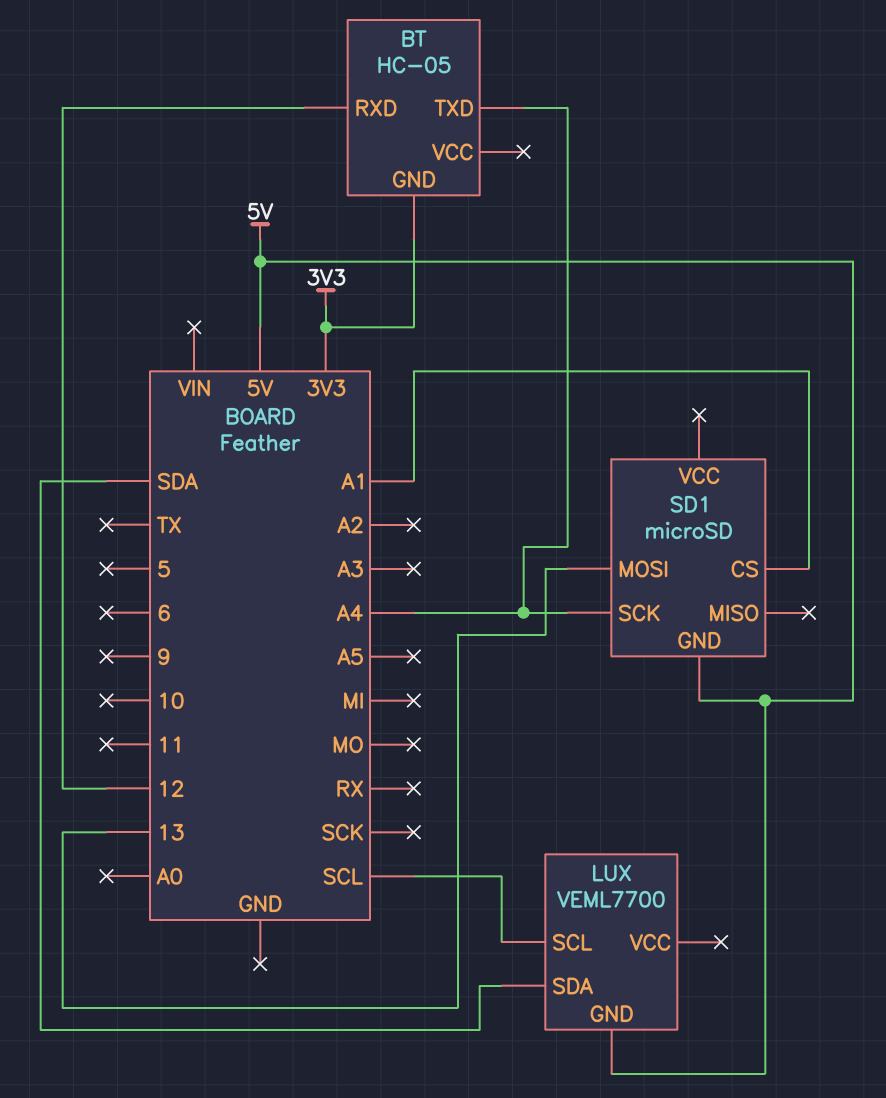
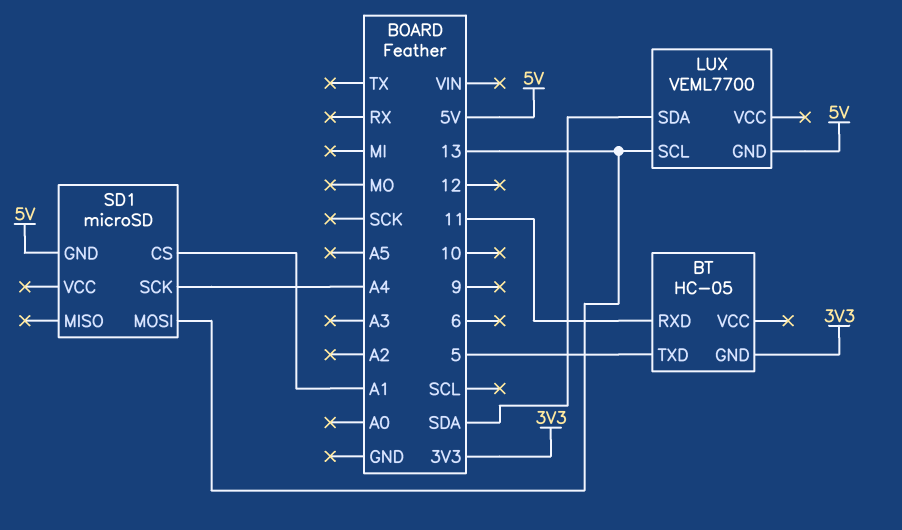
BT pin RXD: 12 -> 11
BT pin TXD: A4 -> 5
LUX pin SCL: SCL -> 13

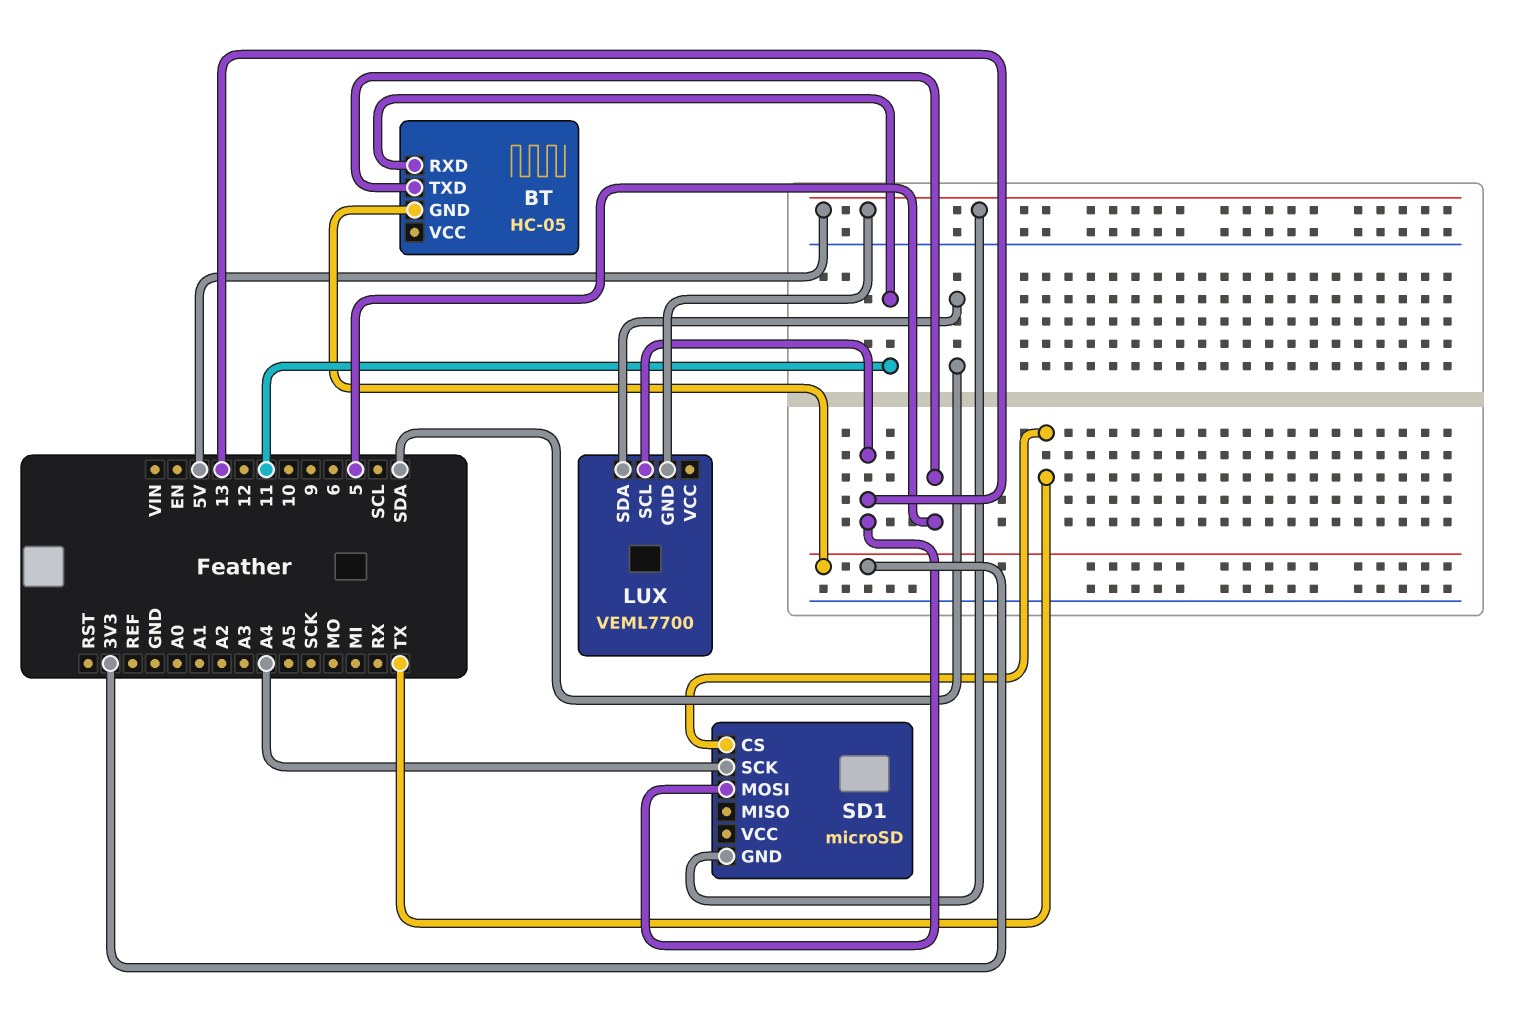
SD1 pin CS: A1 -> TX

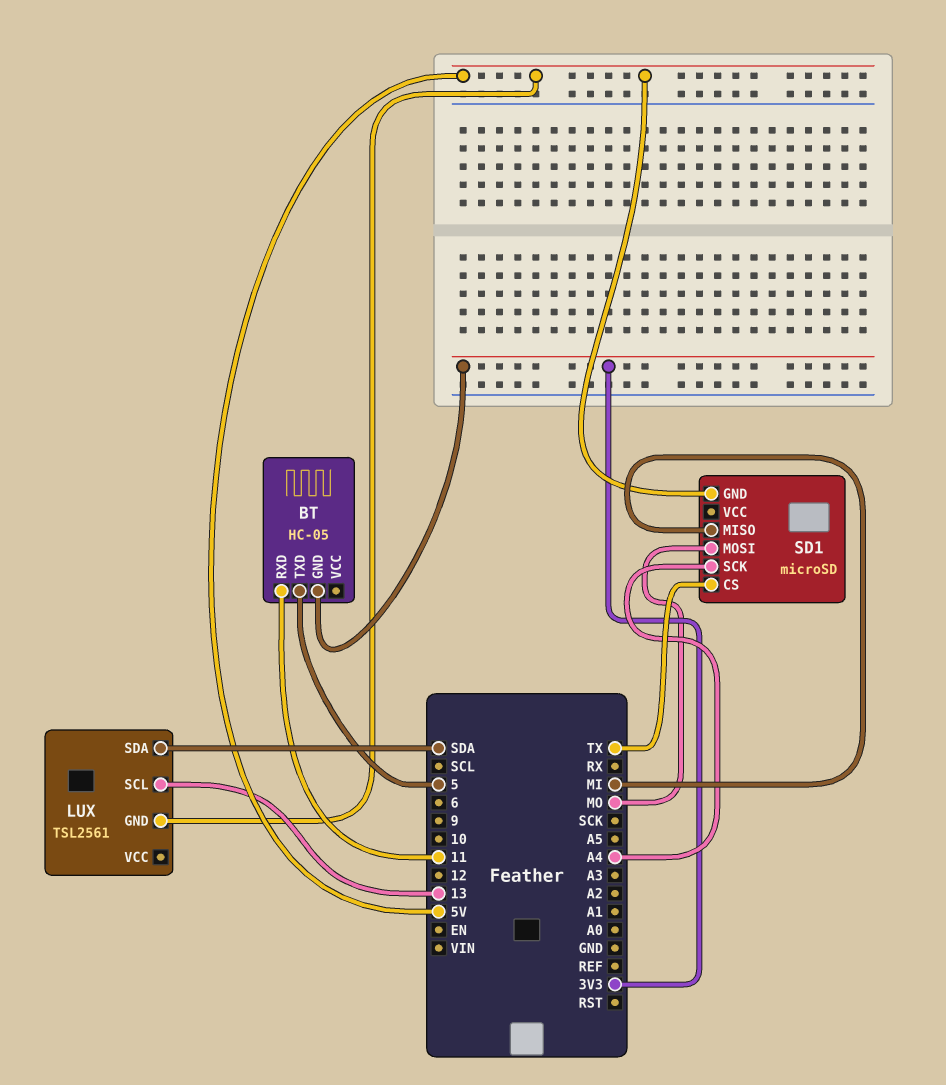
LUX: VEML7700 -> TSL2561
SD1 pin MISO: none -> MI
SD1 pin MOSI: 13 -> MO

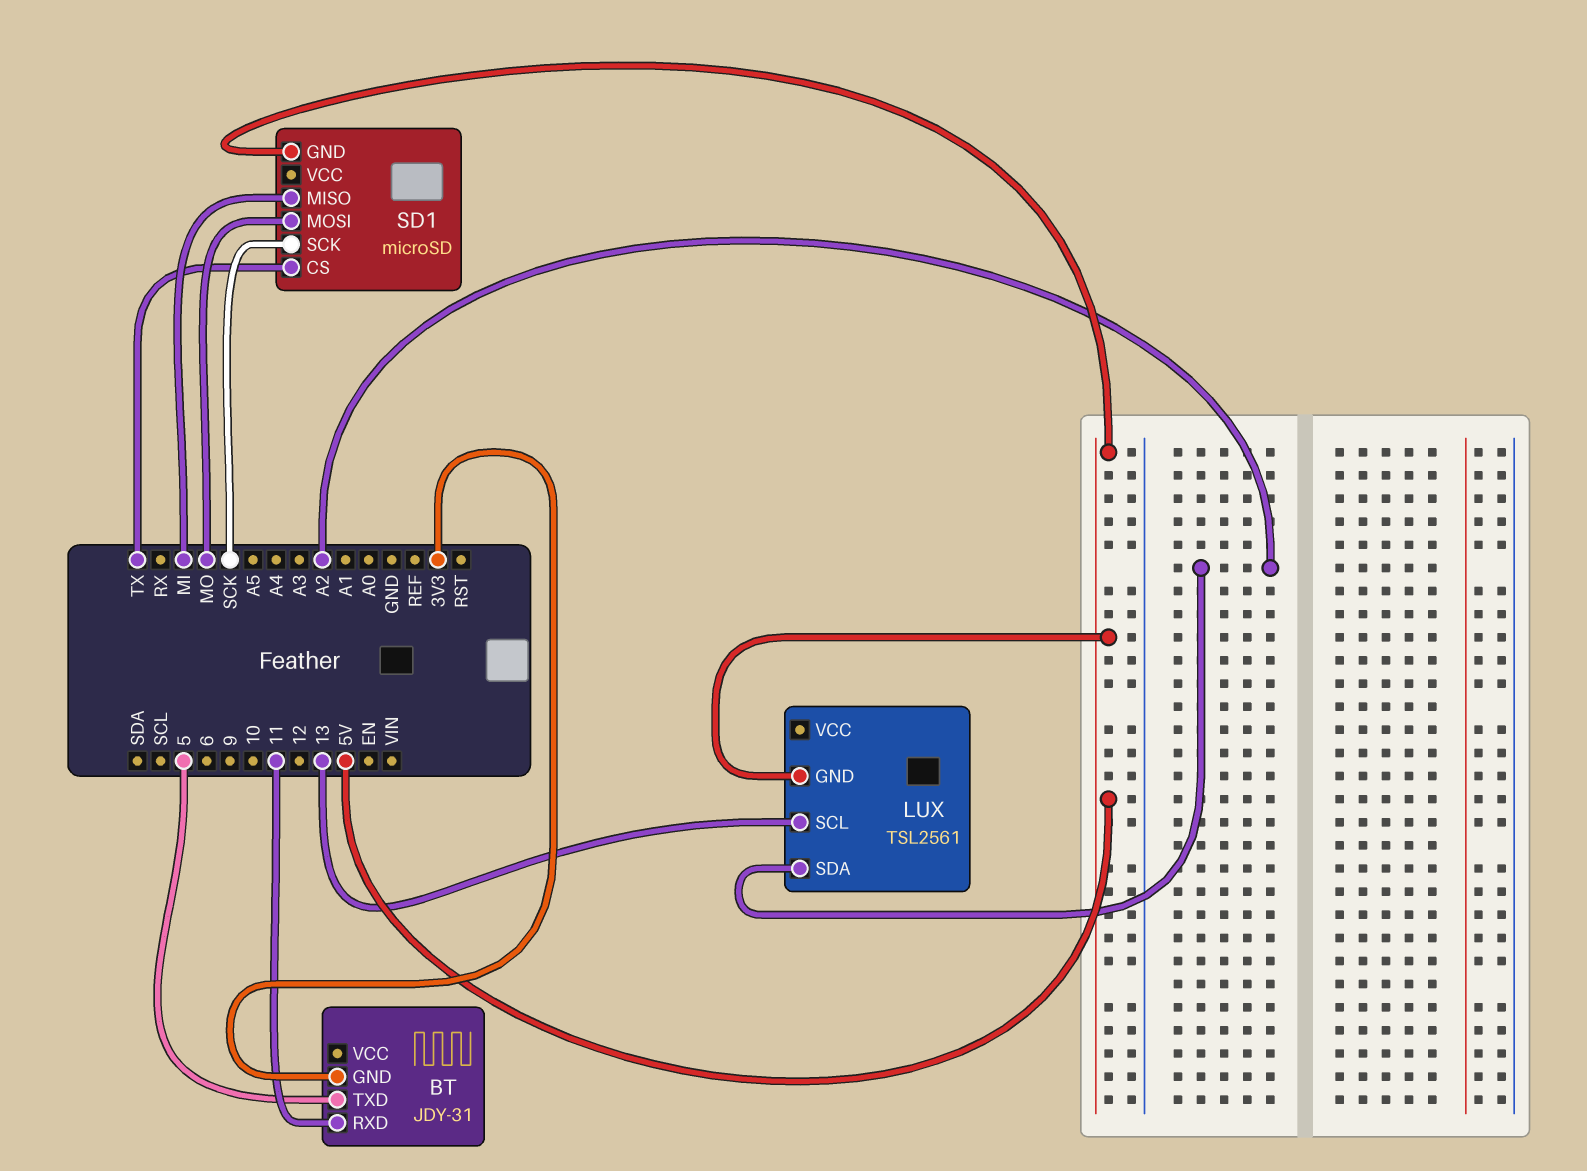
BT: HC-05 -> JDY-31
LUX pin SDA: SDA -> A2
SD1 pin SCK: A4 -> SCK

